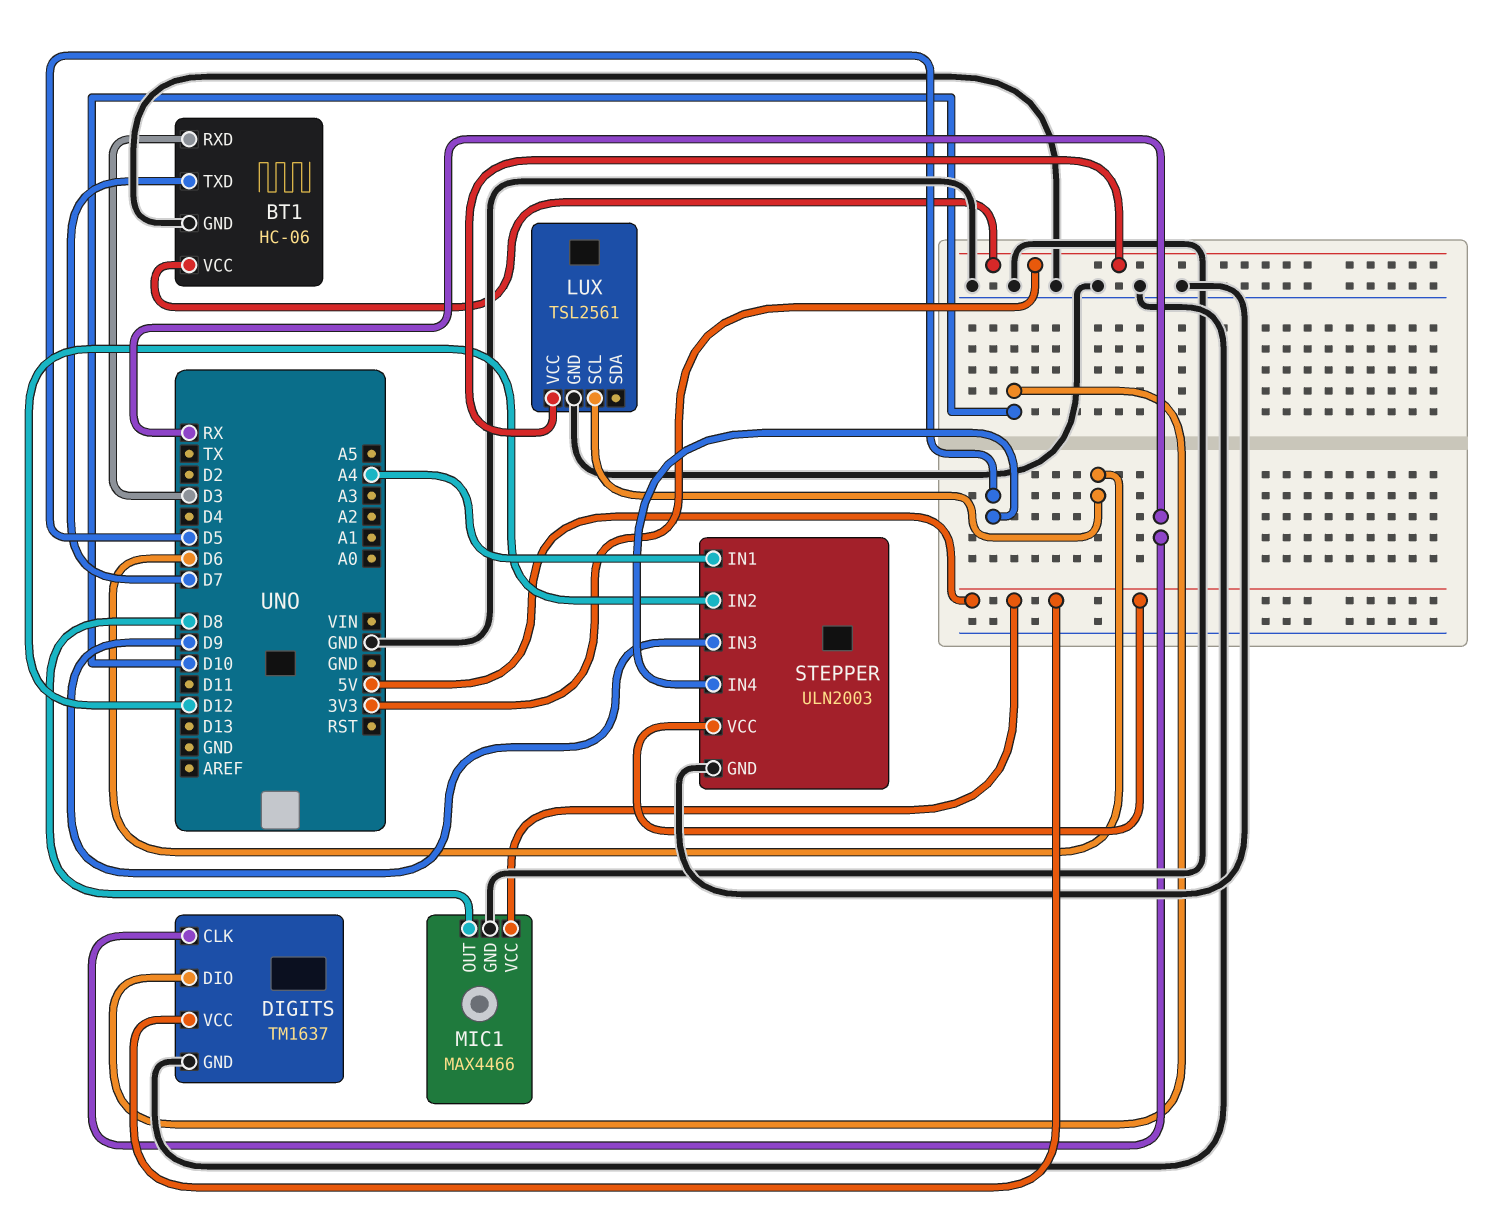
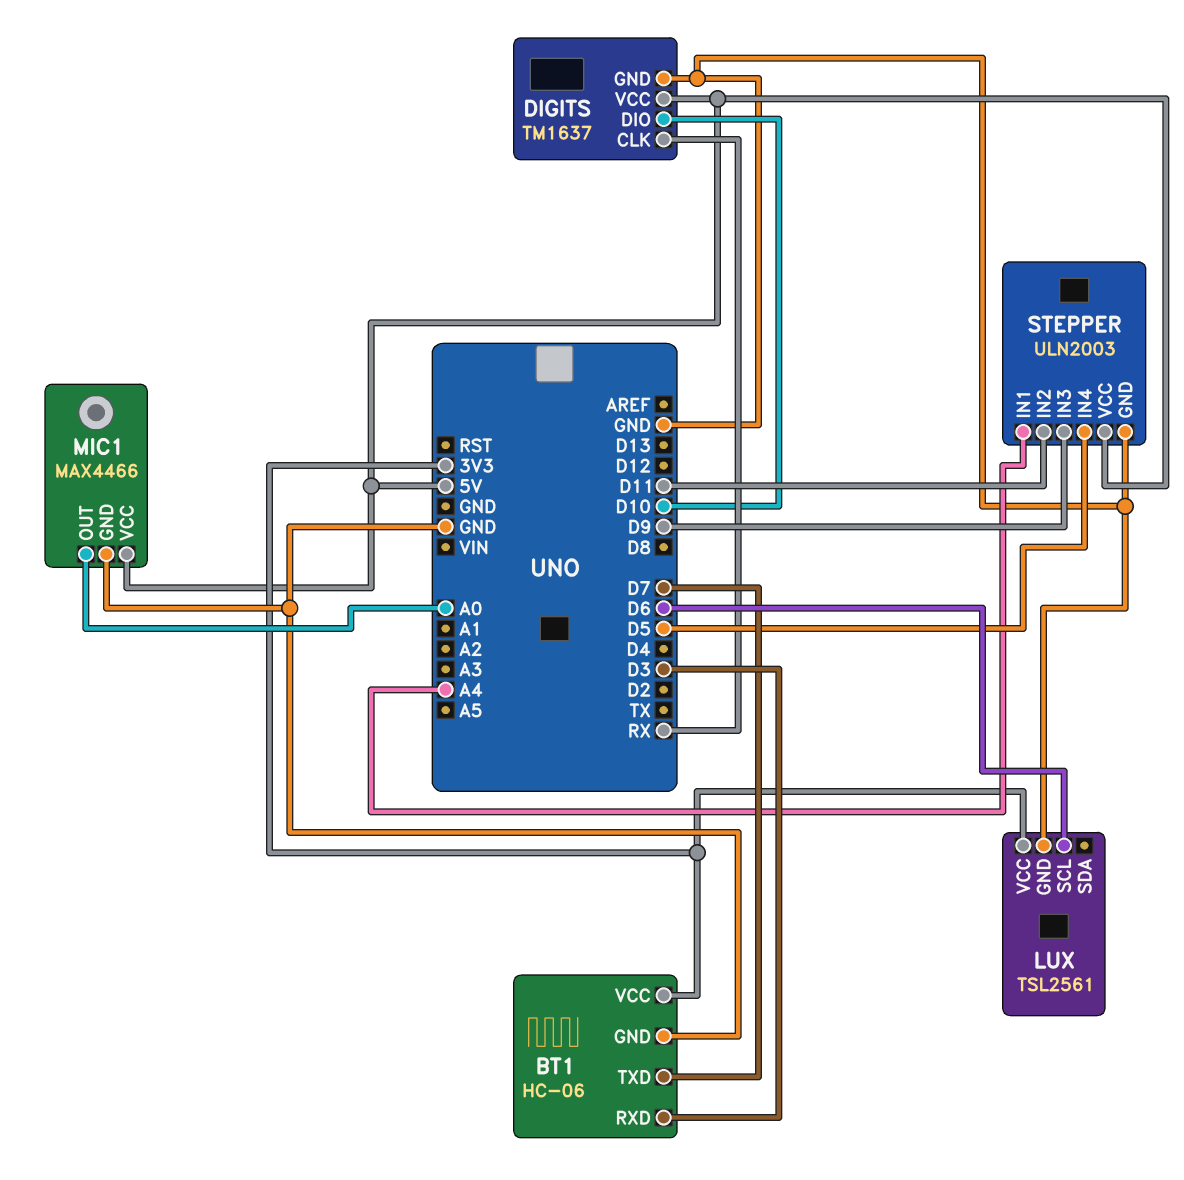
MIC1 pin OUT: D8 -> A0
STEPPER pin IN2: D12 -> D11

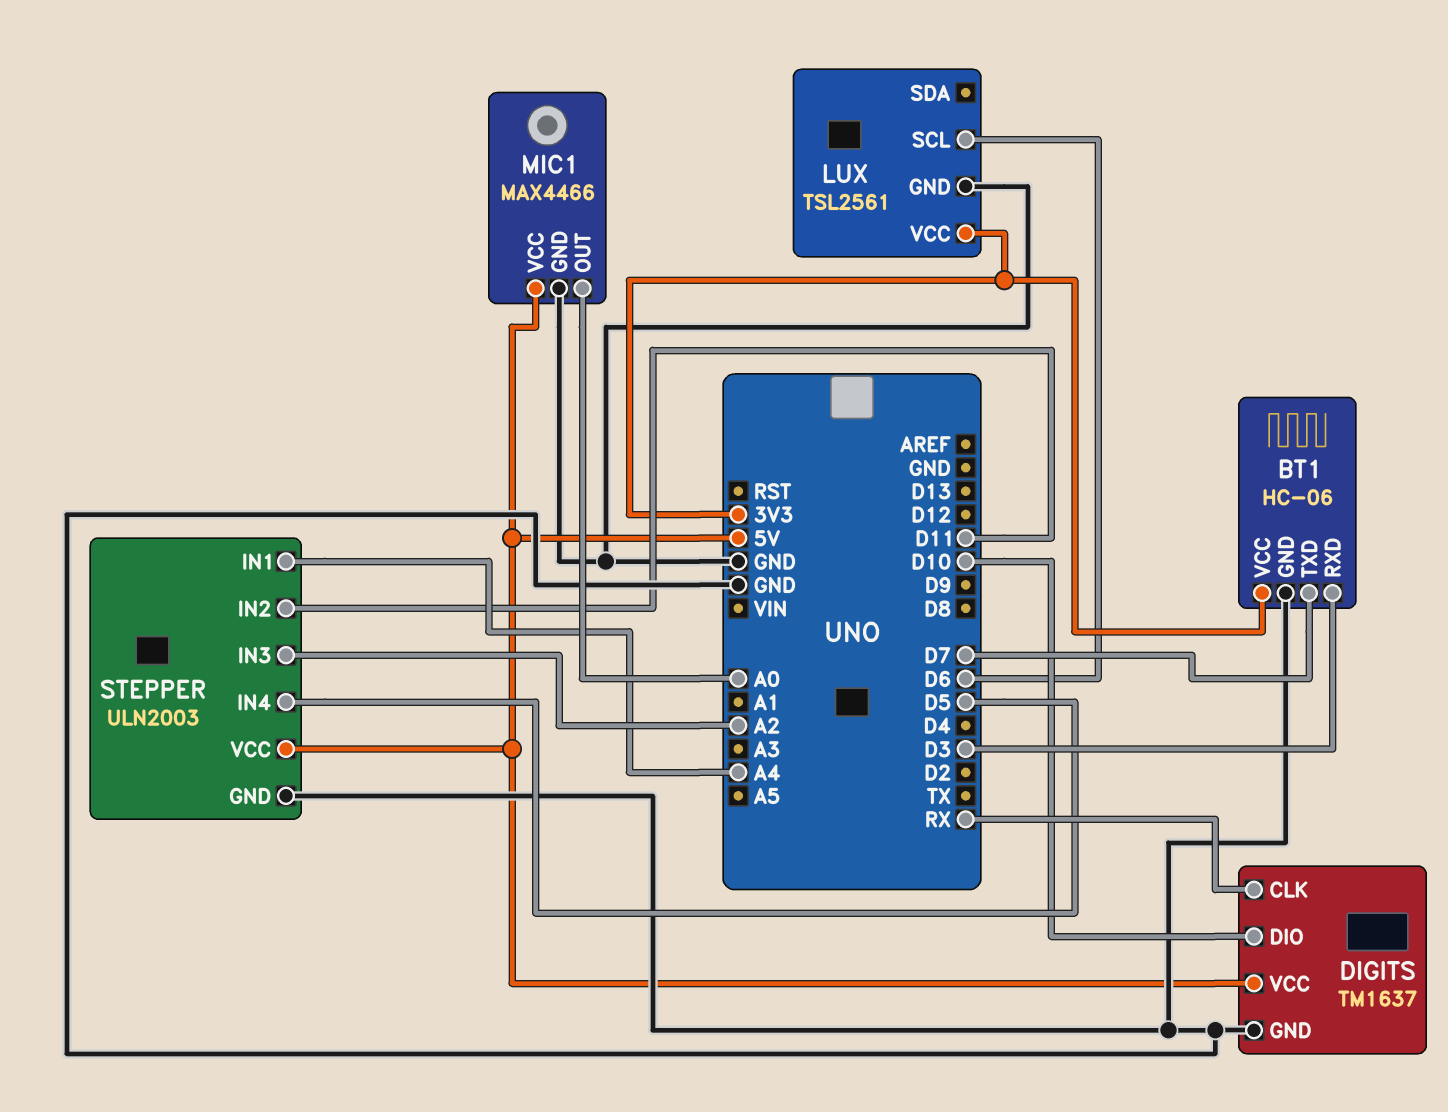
STEPPER pin IN3: D9 -> A2

